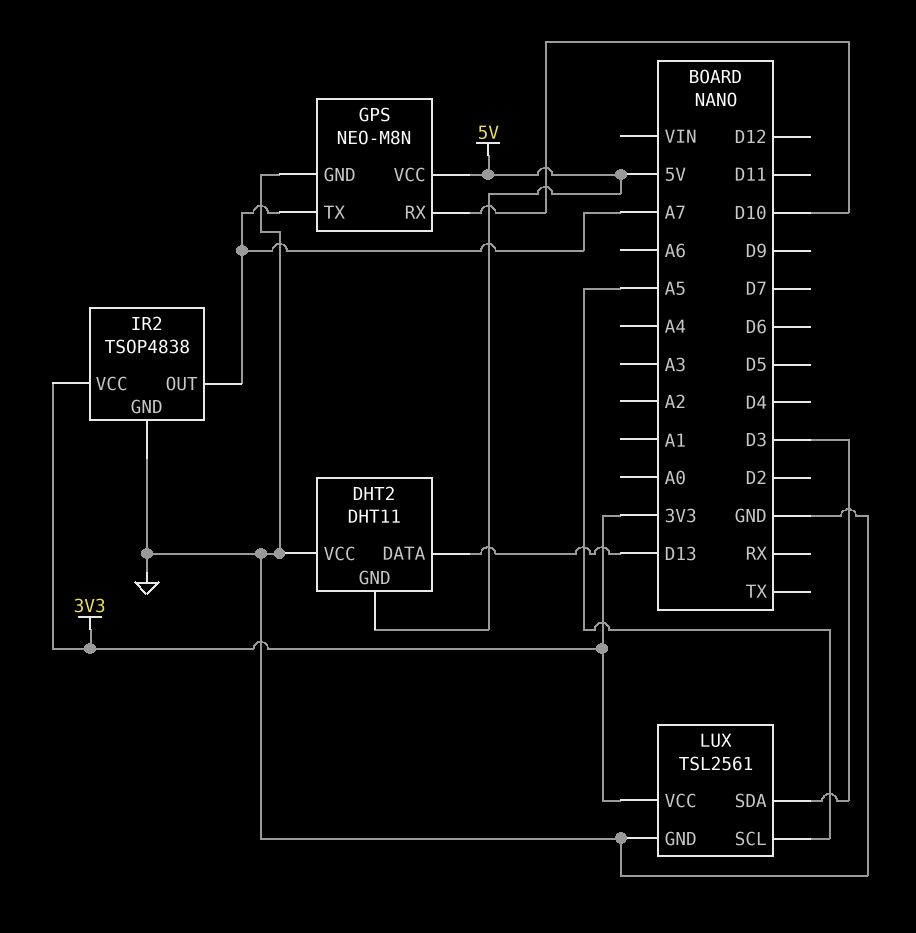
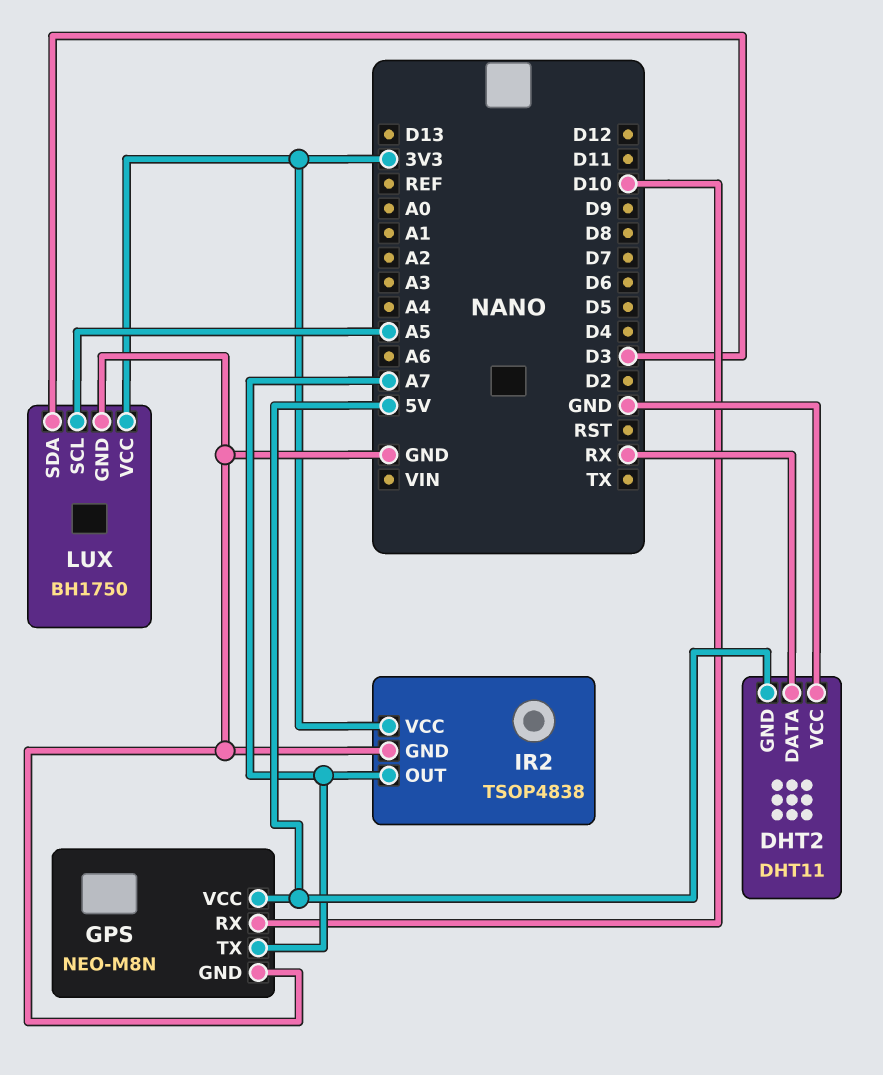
DHT2 pin DATA: D13 -> RX
LUX: TSL2561 -> BH1750

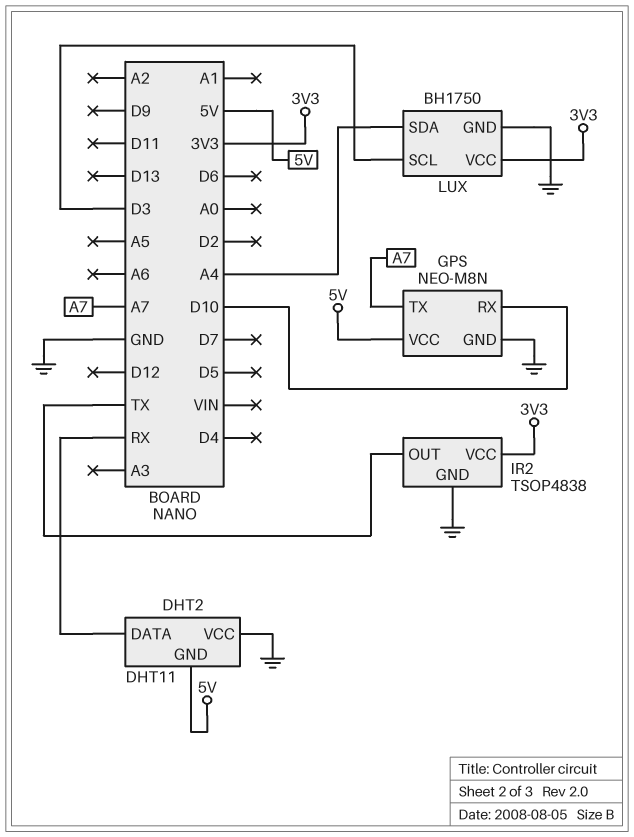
IR2 pin OUT: A7 -> TX
LUX pin SCL: A5 -> D3
LUX pin SDA: D3 -> A4

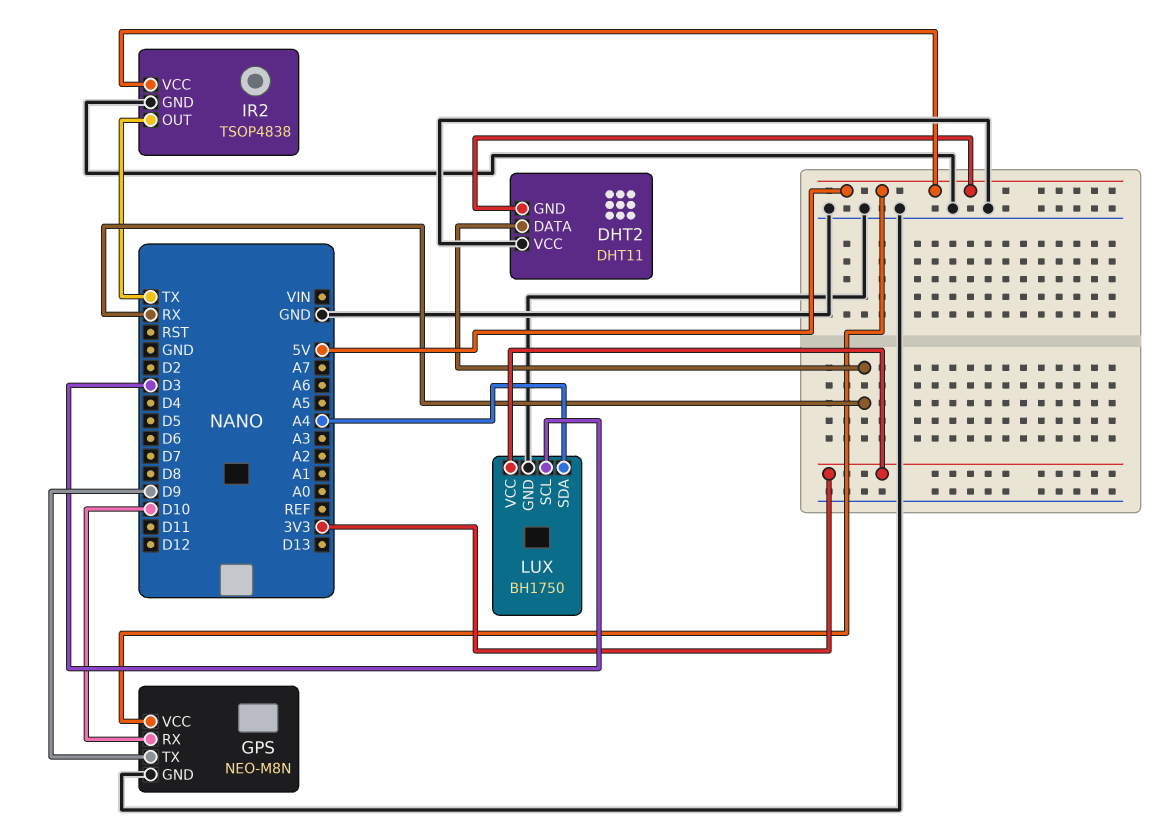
GPS pin TX: A7 -> D9
IR2 pin VCC: 3V3 -> 5V

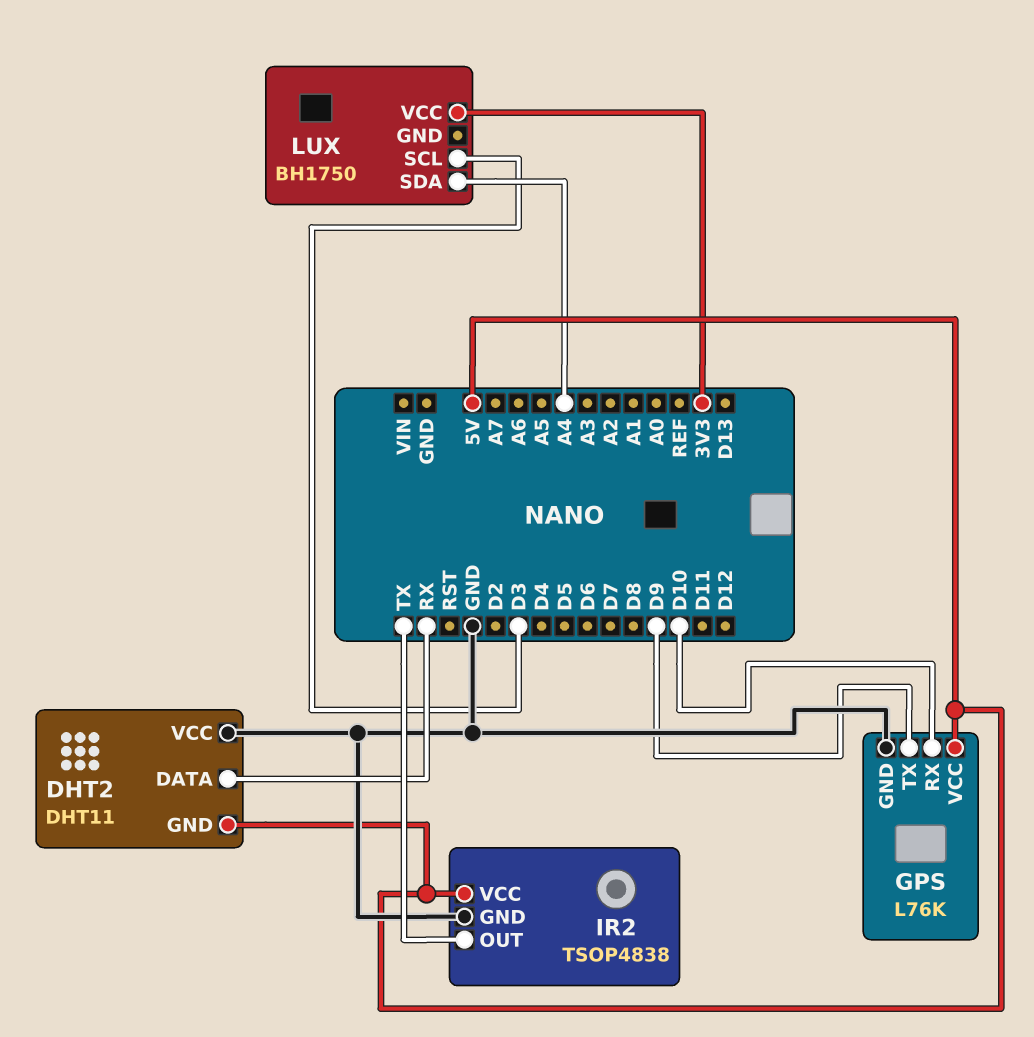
GPS: NEO-M8N -> L76K
LUX pin GND: GND -> none

